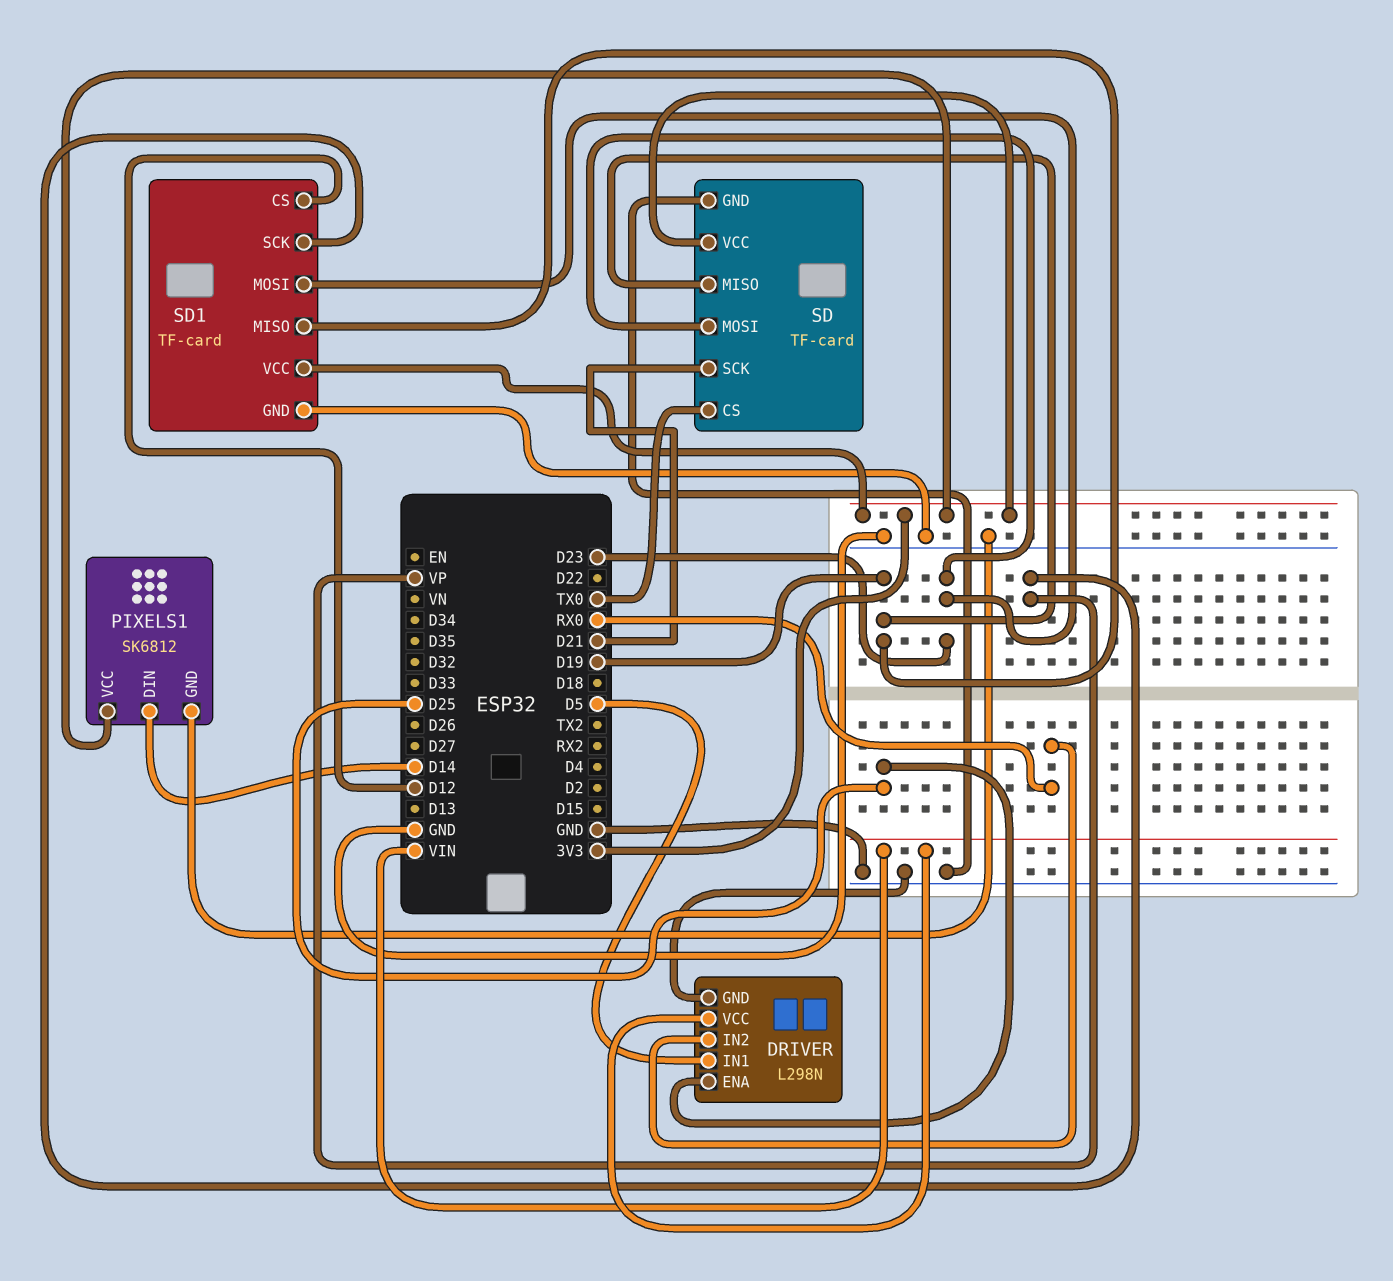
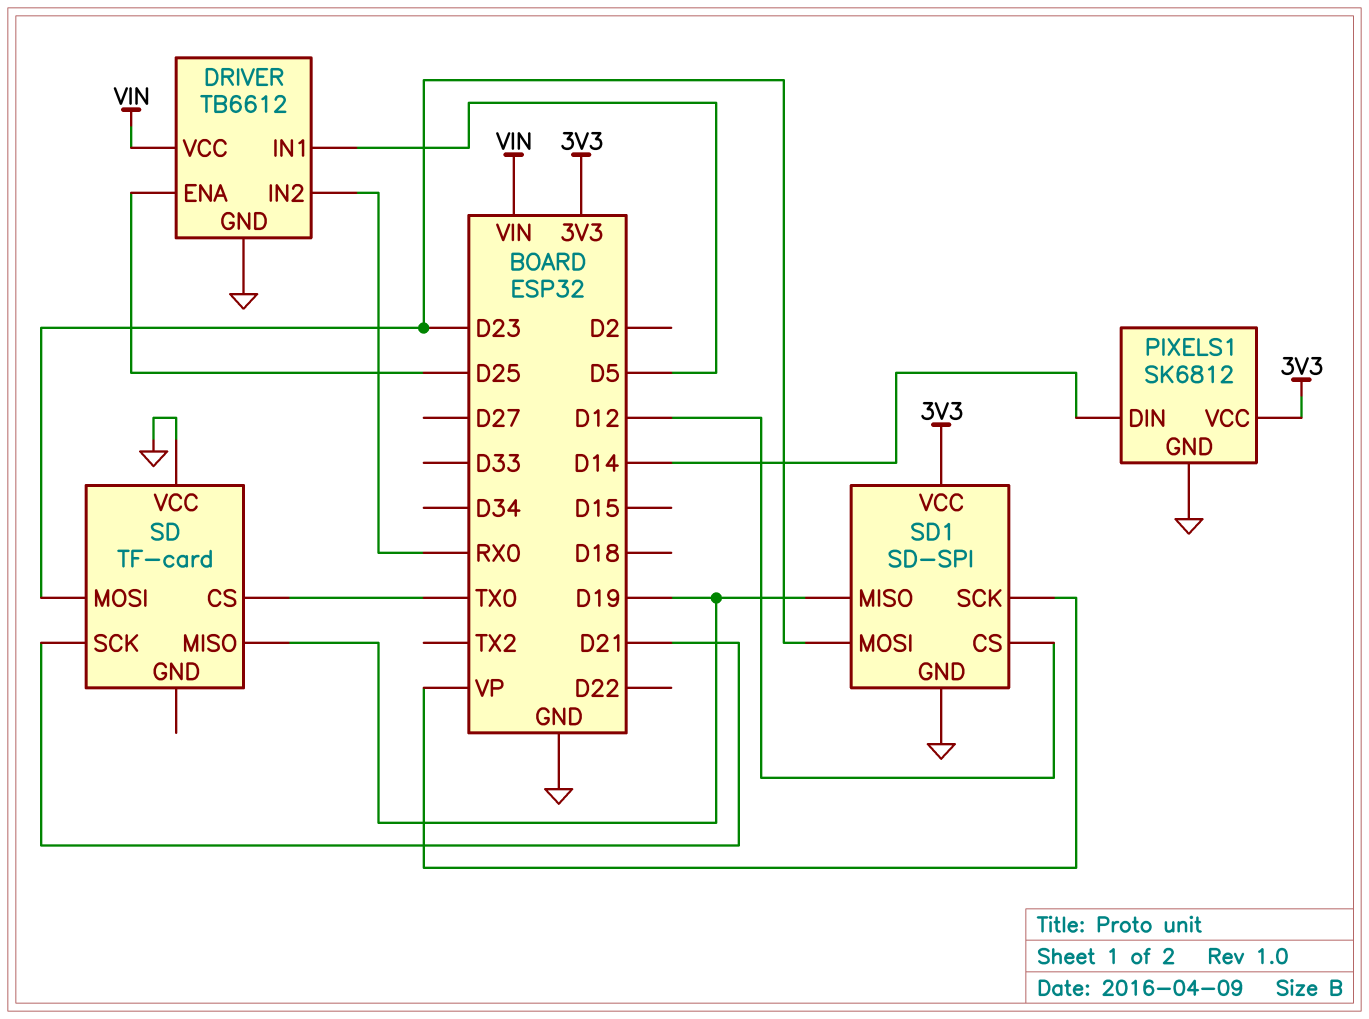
DRIVER: L298N -> TB6612
SD pin GND: GND -> none
SD pin VCC: 3V3 -> GND
SD1: TF-card -> SD-SPI

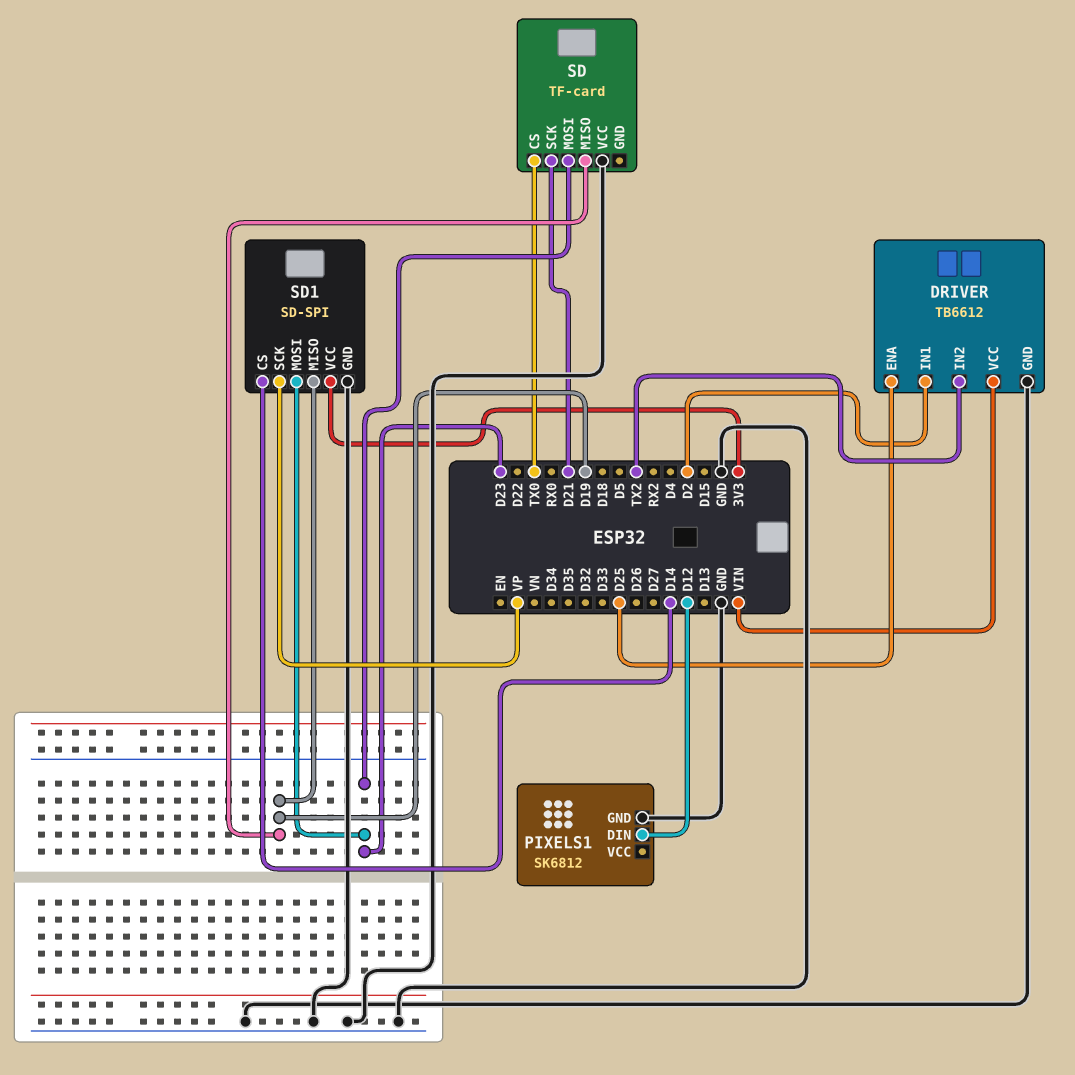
DRIVER pin IN1: D5 -> D2
DRIVER pin IN2: RX0 -> TX2
PIXELS1 pin DIN: D14 -> D12
PIXELS1 pin VCC: 3V3 -> none
SD1 pin CS: D12 -> D14

